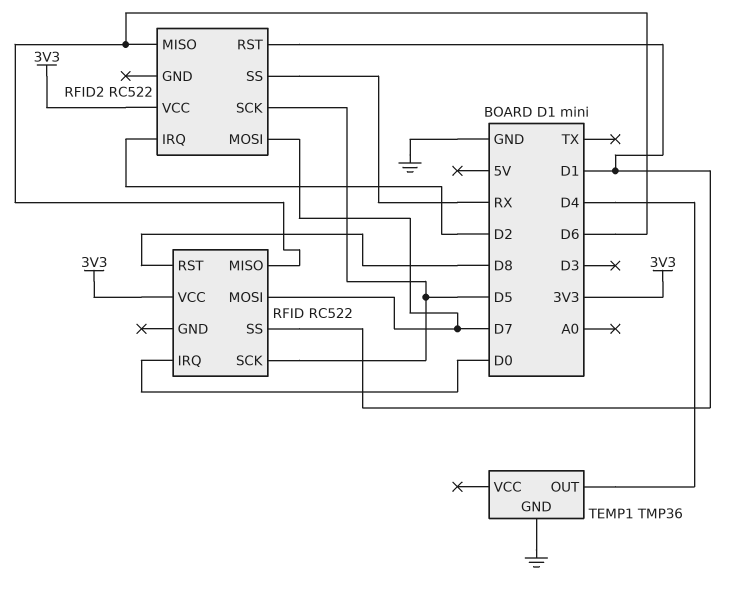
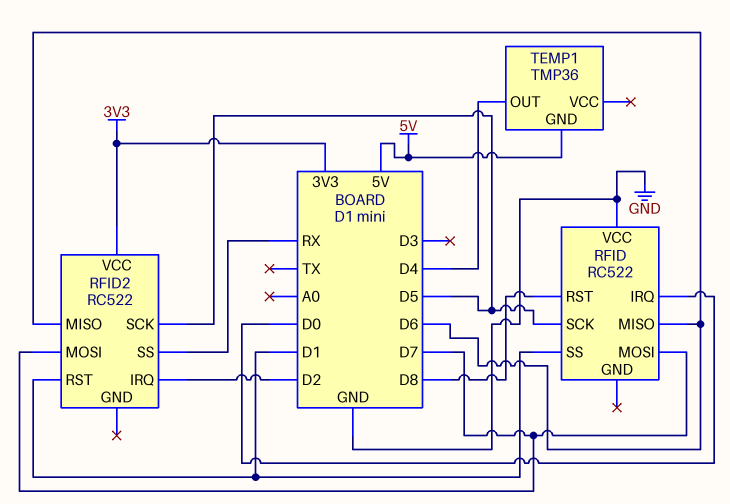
RFID pin VCC: 3V3 -> GND
TEMP1 pin GND: GND -> 5V

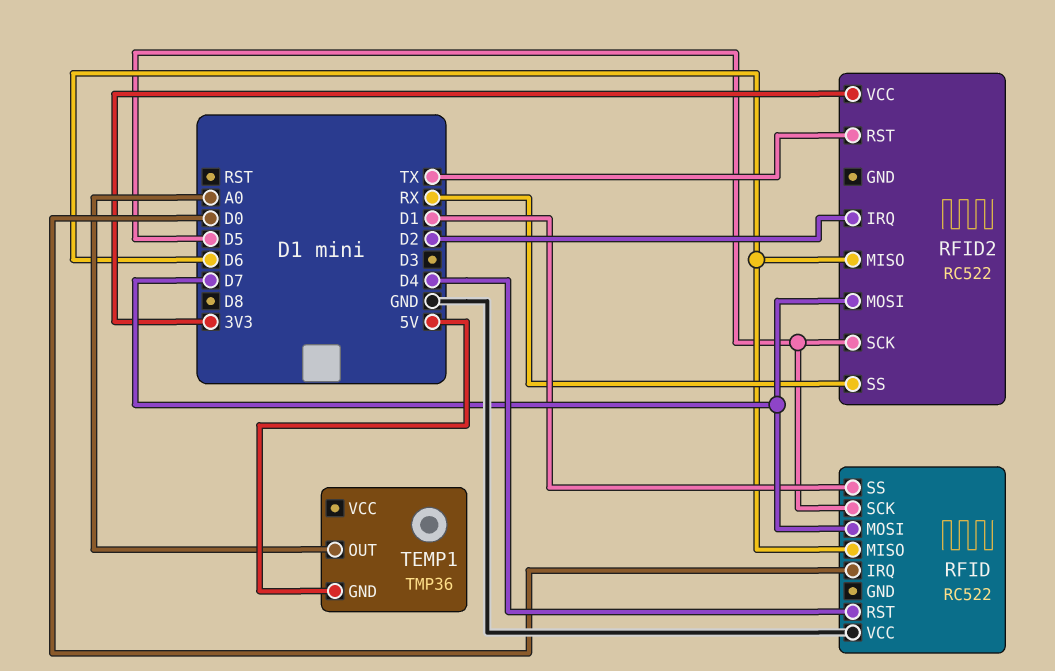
RFID pin RST: D8 -> D4
RFID2 pin RST: D1 -> TX
TEMP1 pin OUT: D4 -> A0

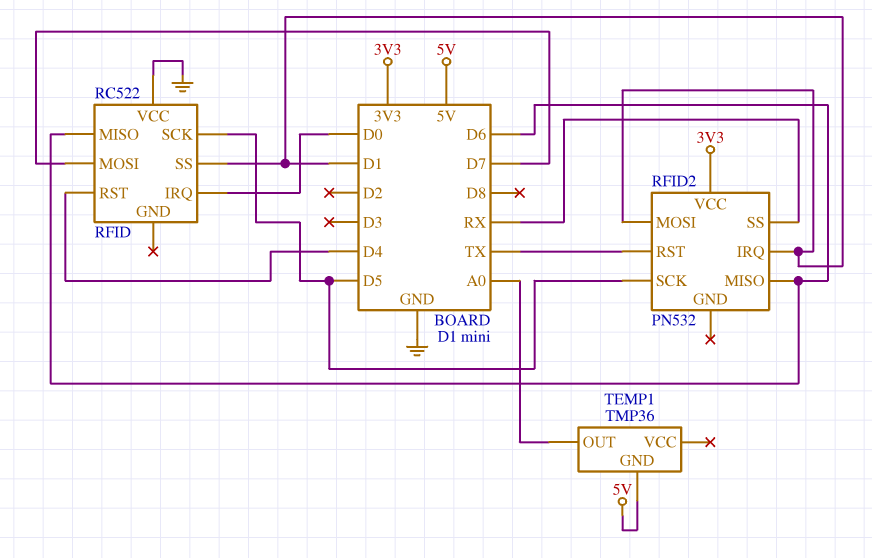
RFID2: RC522 -> PN532
RFID2 pin IRQ: D2 -> D1
RFID2 pin MOSI: D7 -> D1

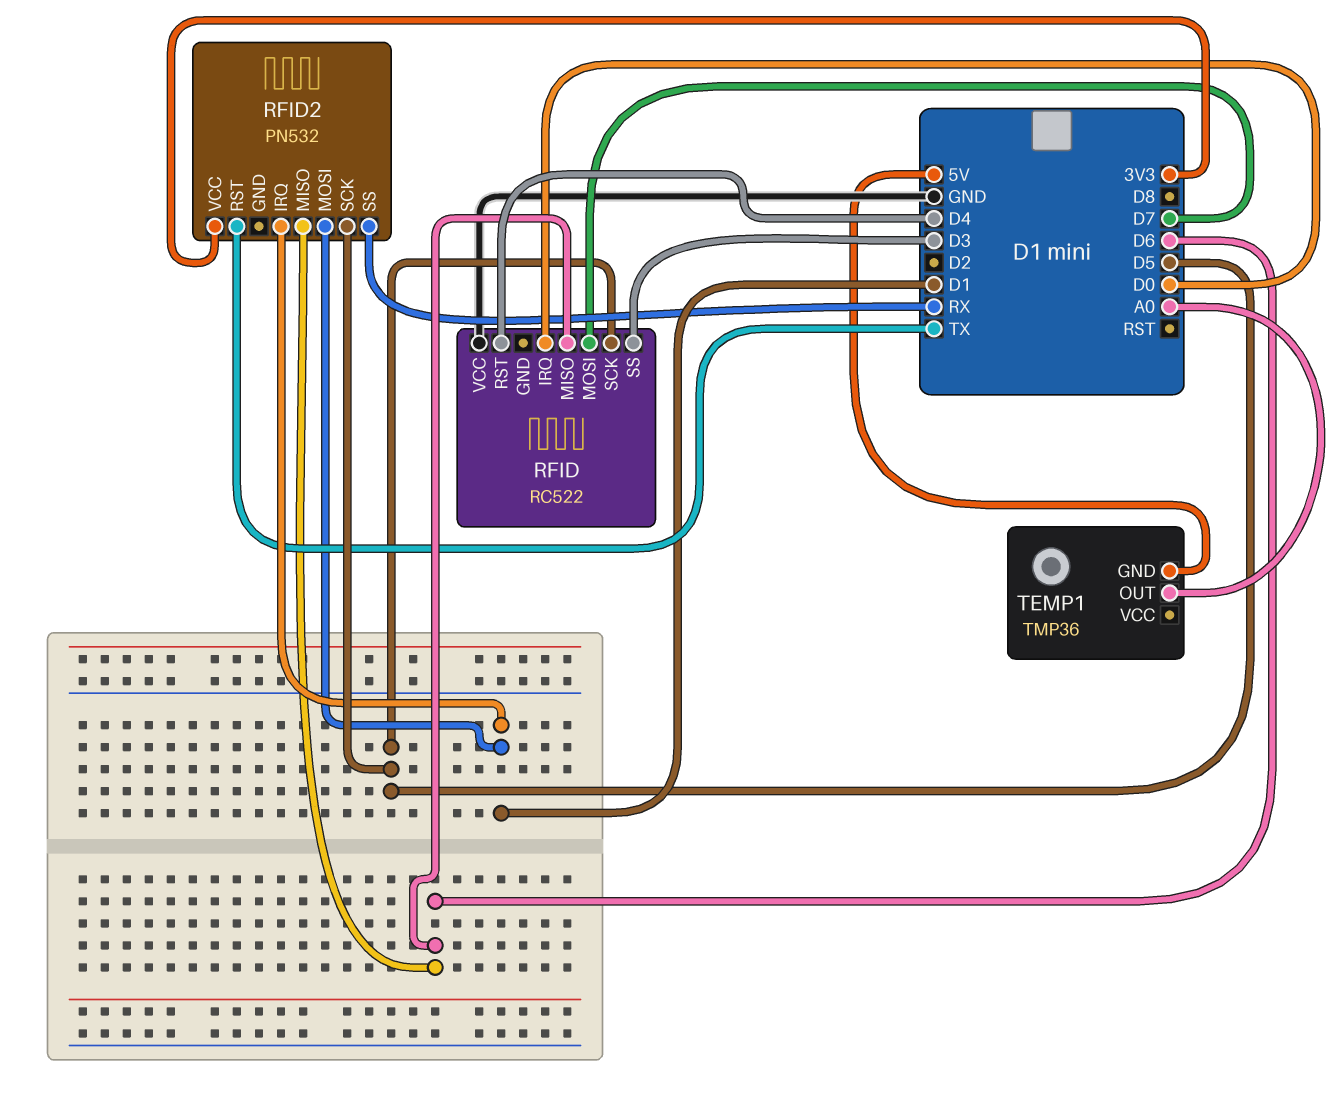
RFID pin SS: D1 -> D3

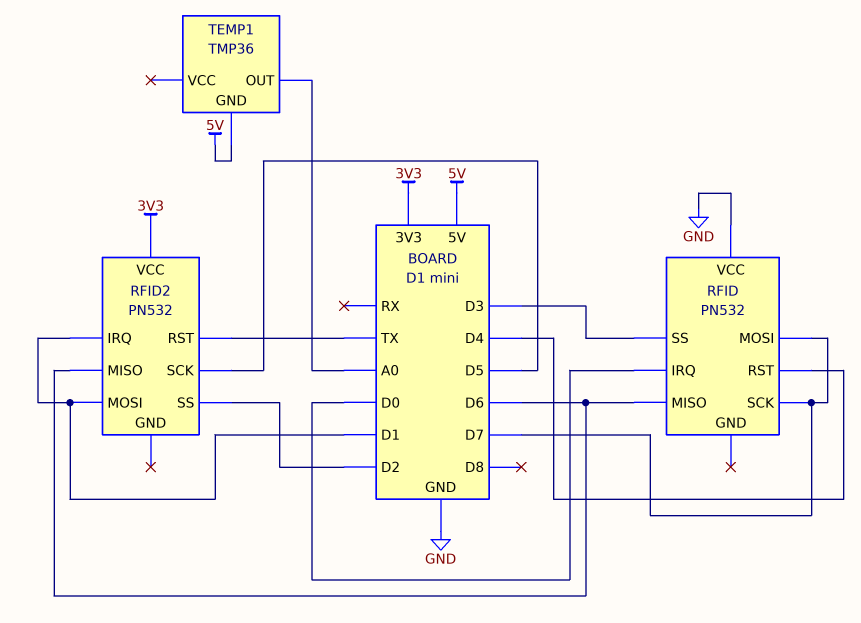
RFID: RC522 -> PN532
RFID pin SCK: D5 -> D7
RFID2 pin SS: RX -> D2

